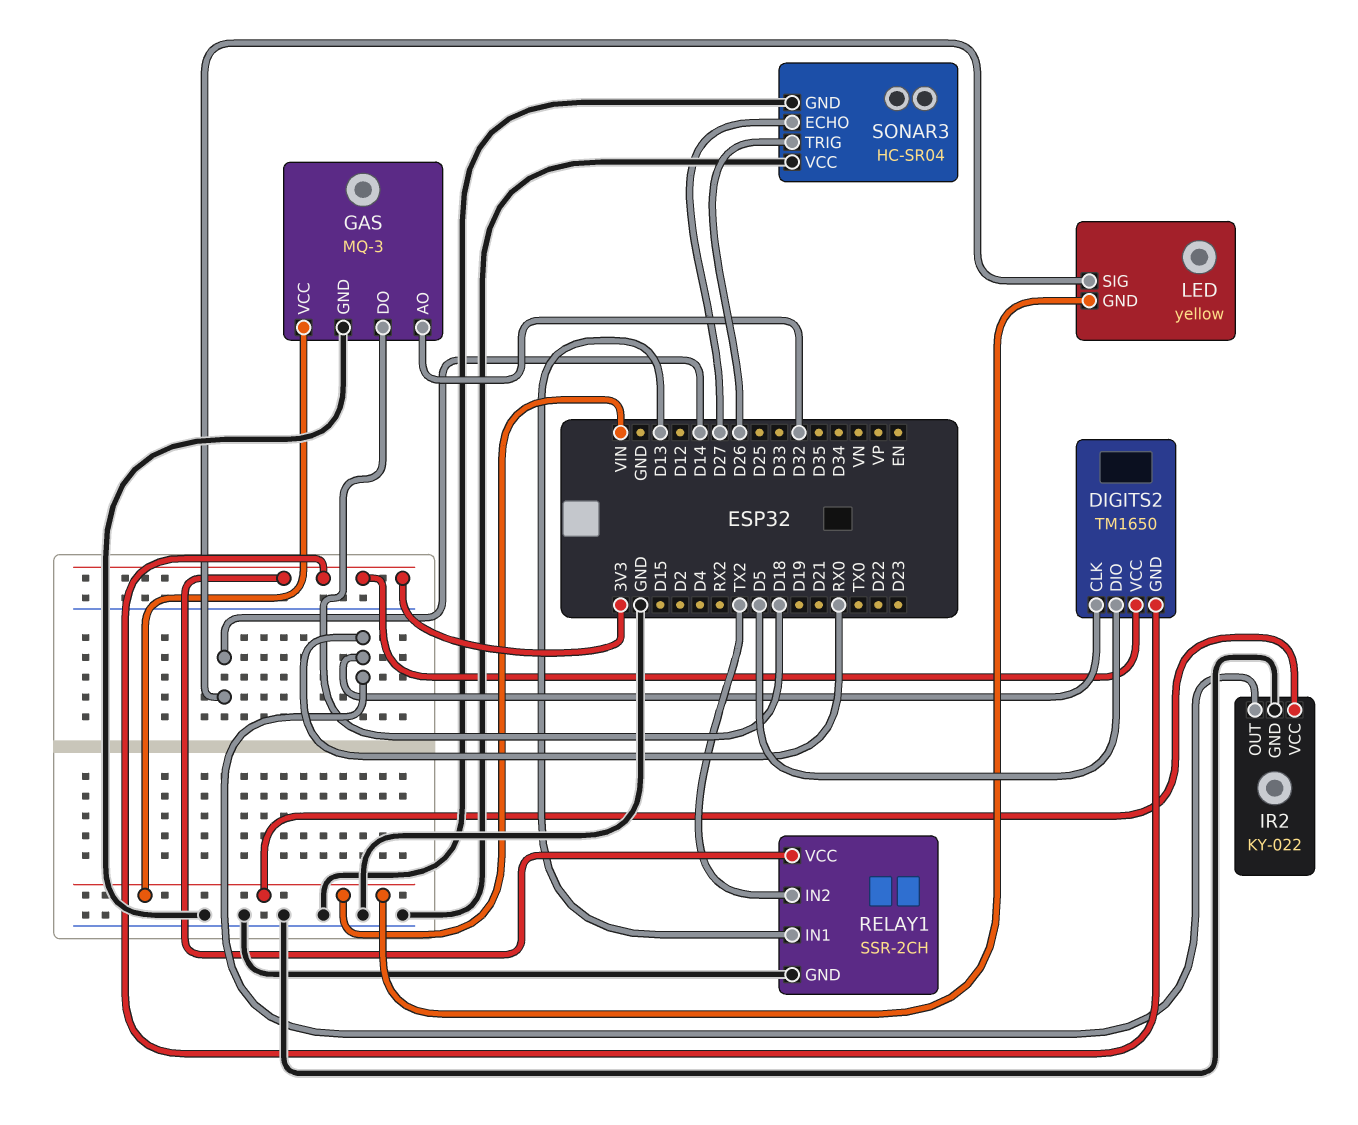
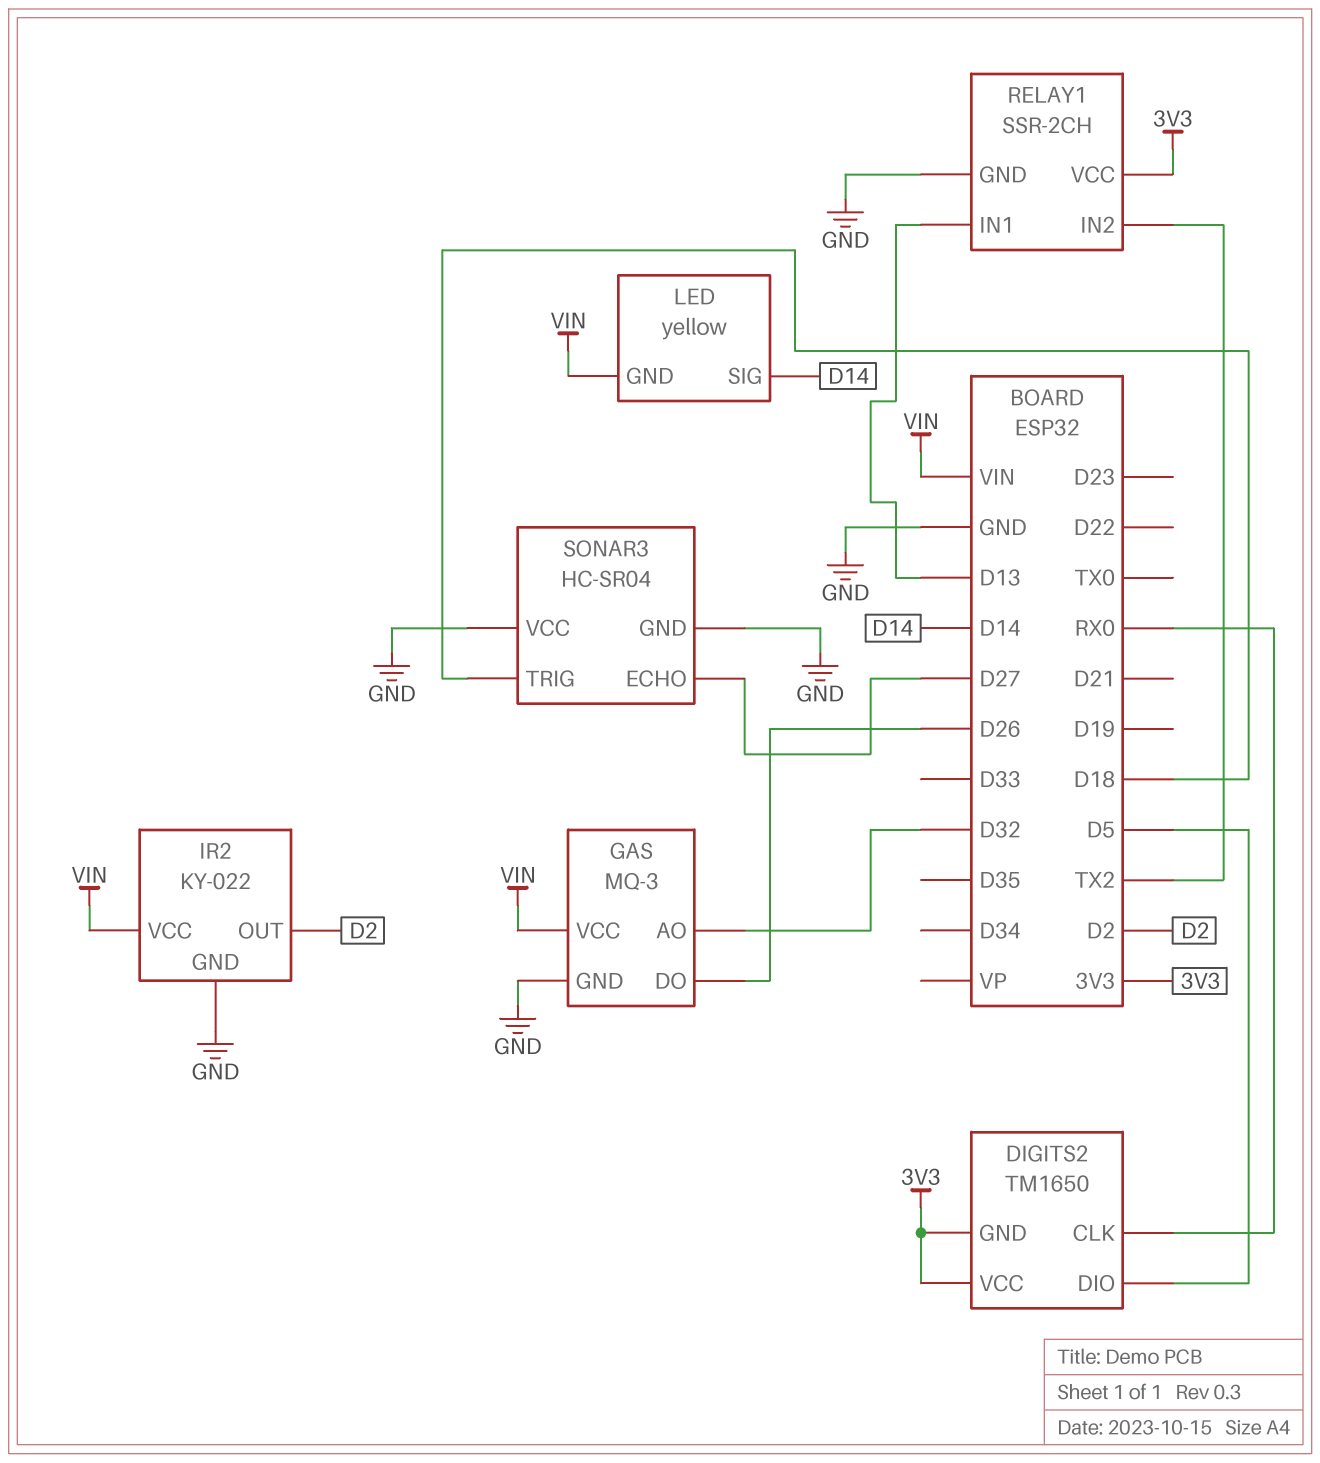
GAS pin DO: D18 -> D26
IR2 pin OUT: RX0 -> D2
SONAR3 pin TRIG: D26 -> D18

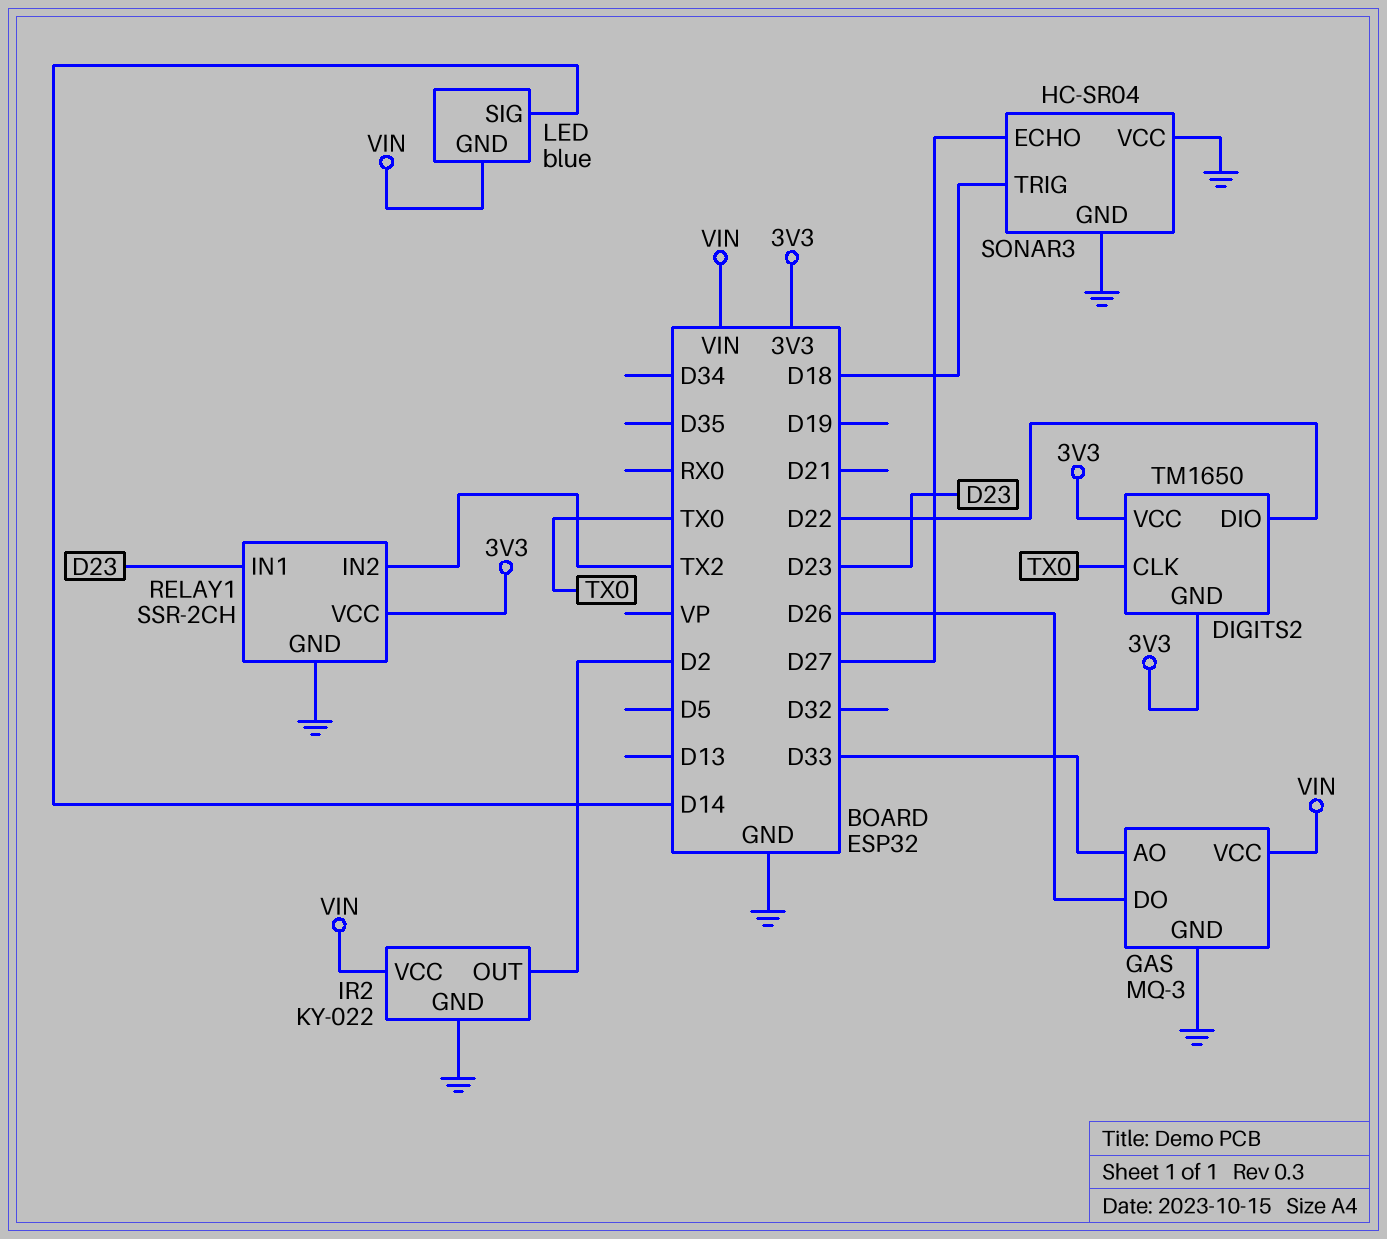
DIGITS2 pin CLK: RX0 -> TX0
DIGITS2 pin DIO: D5 -> D22
GAS pin AO: D32 -> D33
LED: yellow -> blue
RELAY1 pin IN1: D13 -> D23

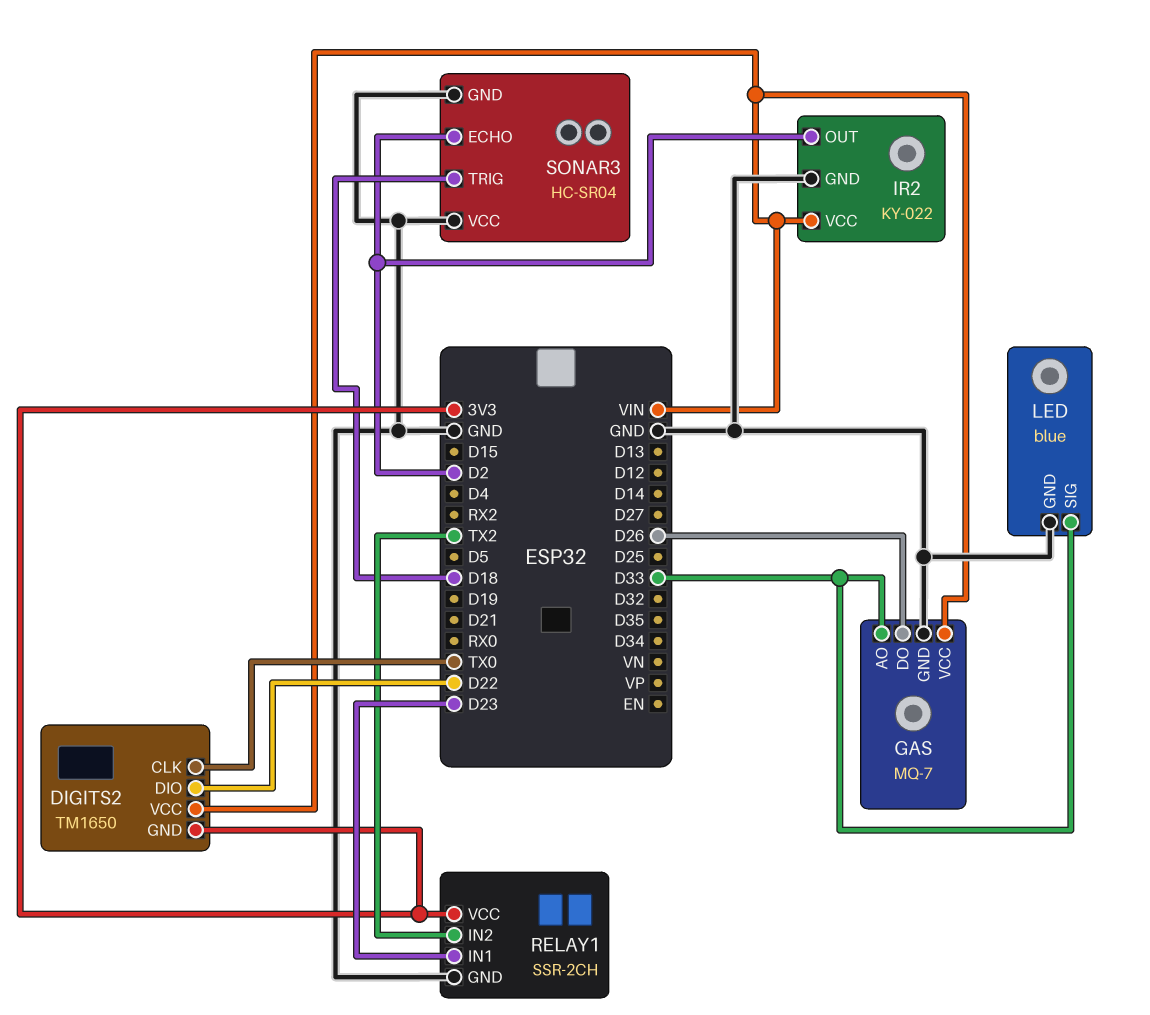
DIGITS2 pin VCC: 3V3 -> VIN
GAS: MQ-3 -> MQ-7
LED pin GND: VIN -> GND
LED pin SIG: D14 -> D33
SONAR3 pin ECHO: D27 -> D2

